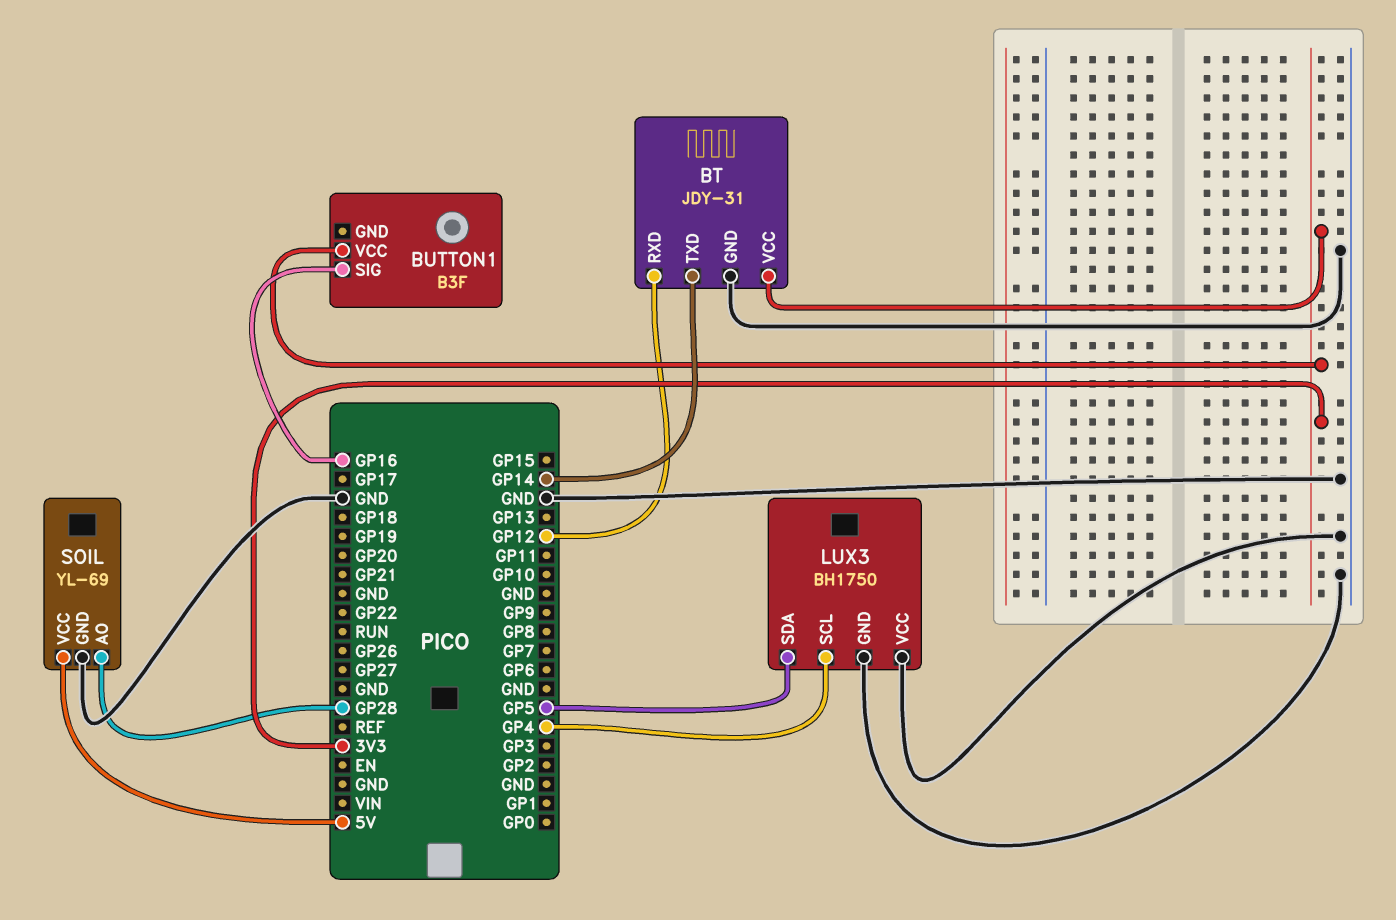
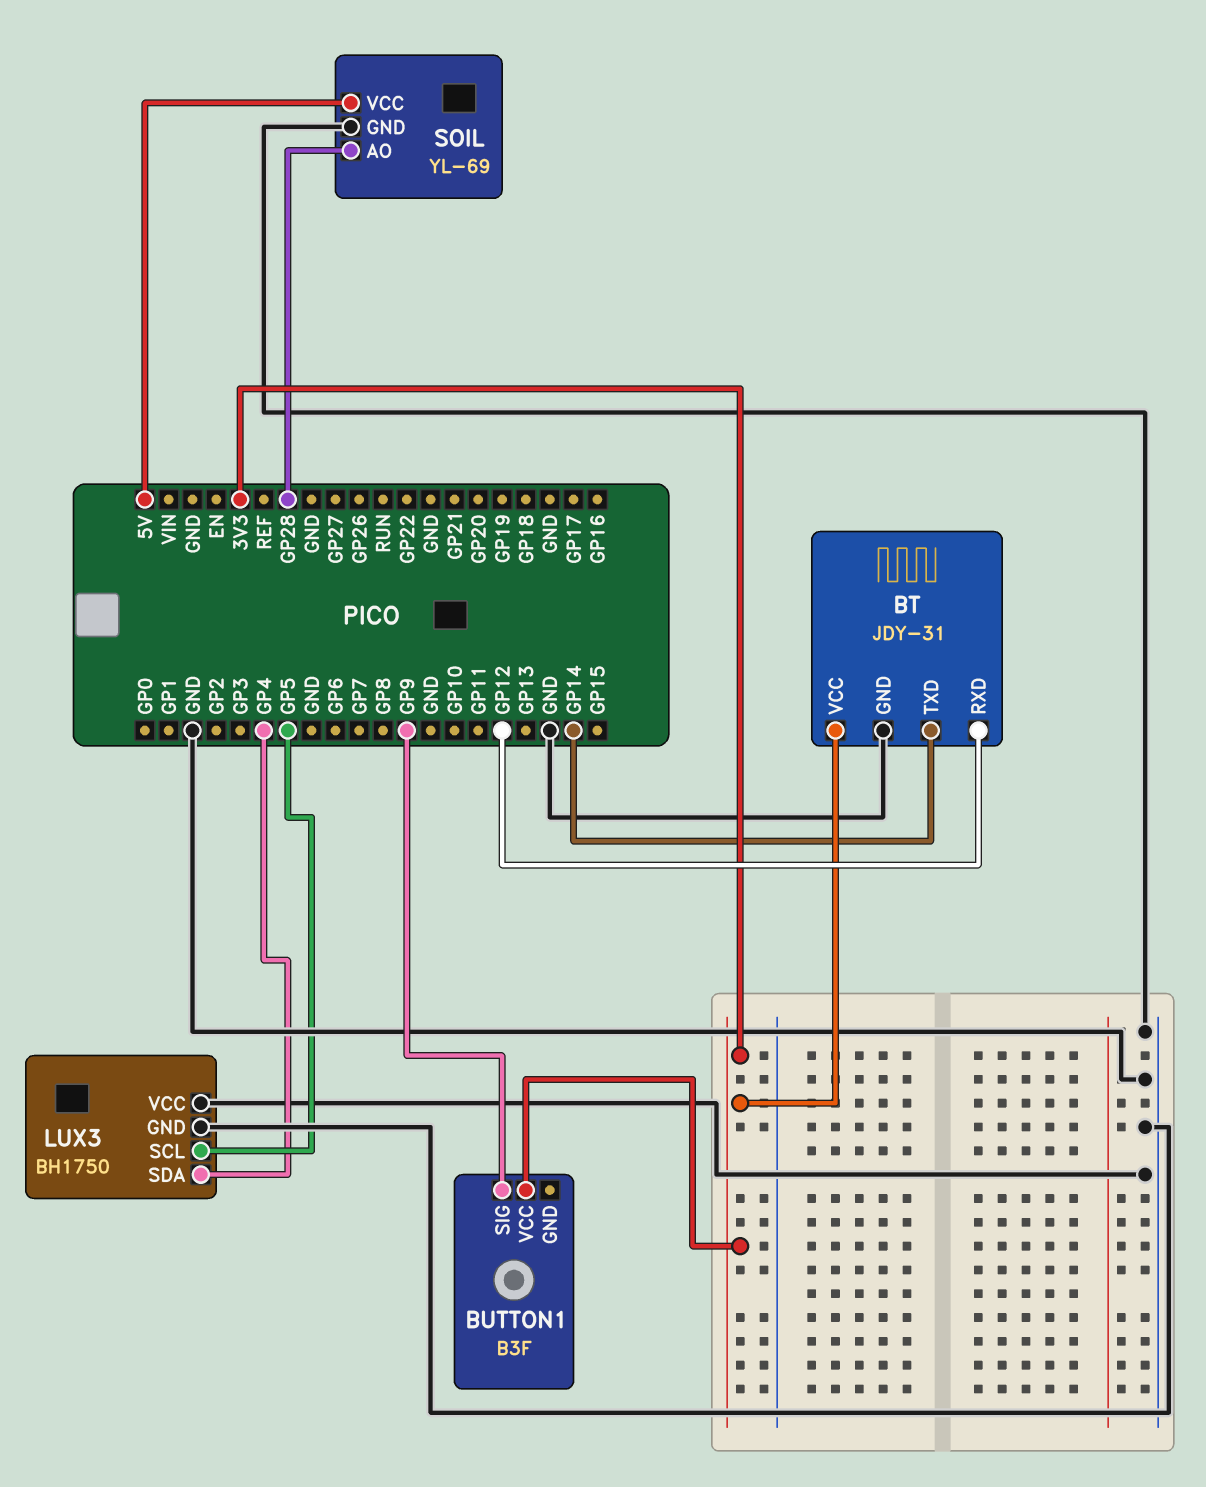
BUTTON1 pin SIG: GP16 -> GP9
LUX3 pin SCL: GP4 -> GP5
LUX3 pin SDA: GP5 -> GP4

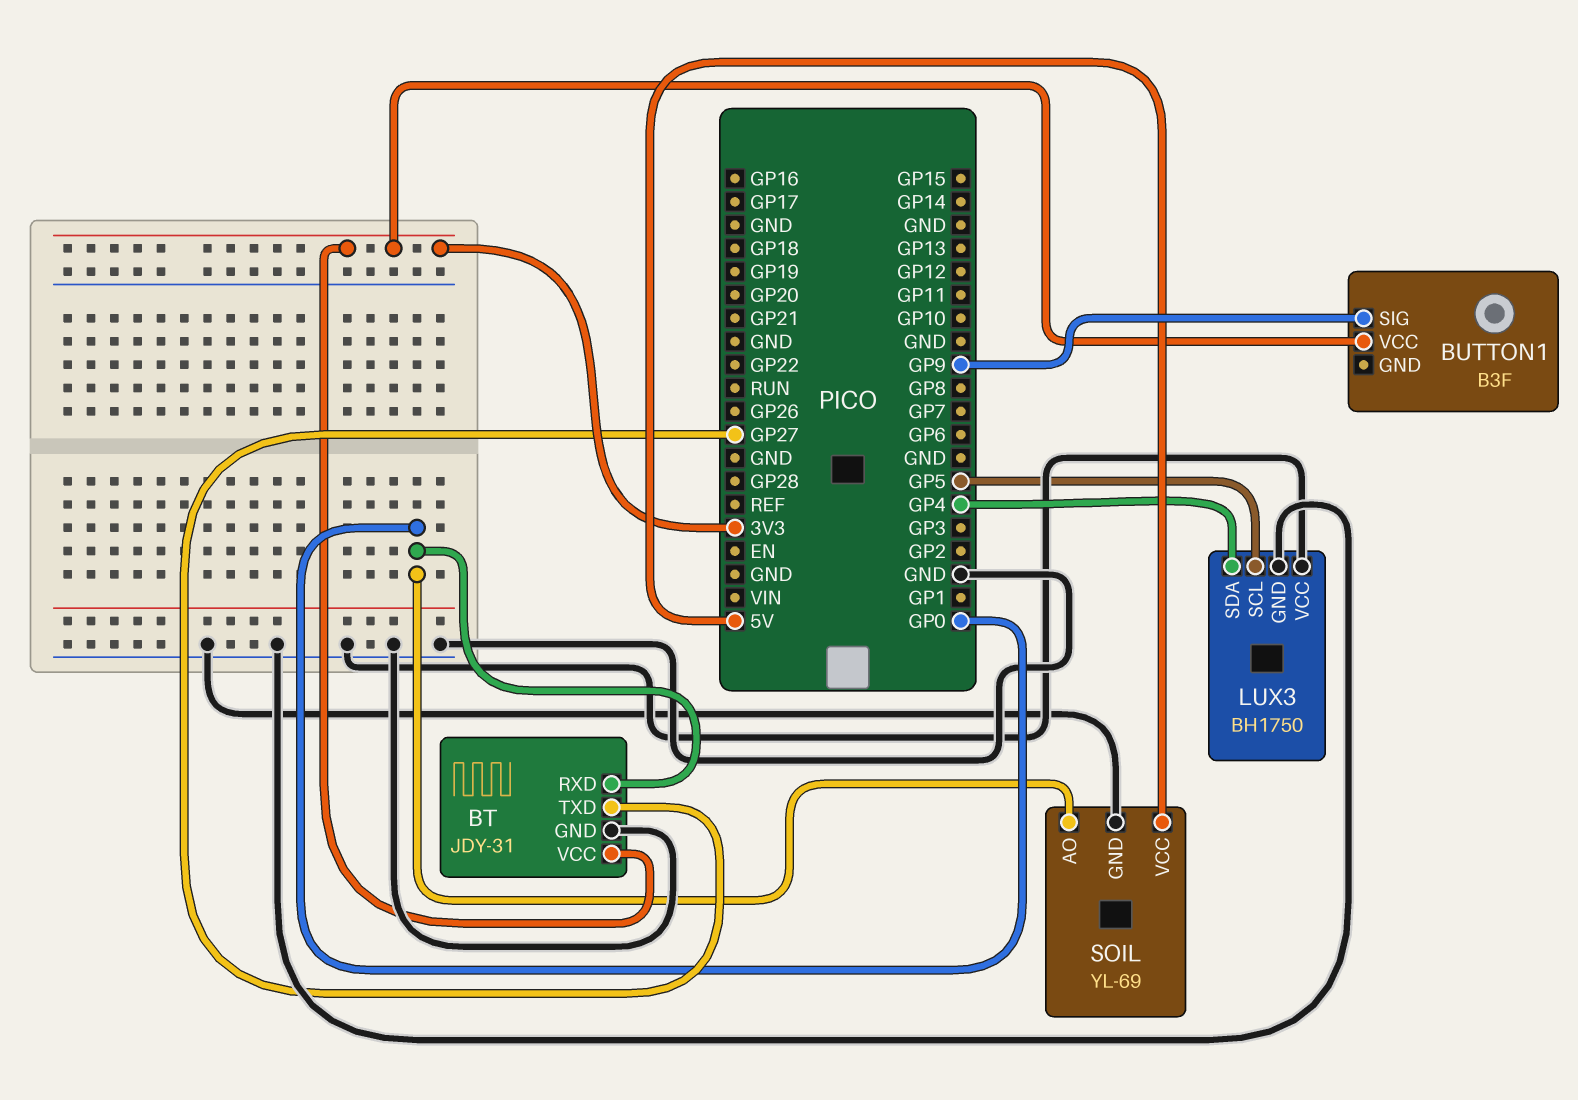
BT pin RXD: GP12 -> GP0
BT pin TXD: GP14 -> GP27
SOIL pin AO: GP28 -> GP0

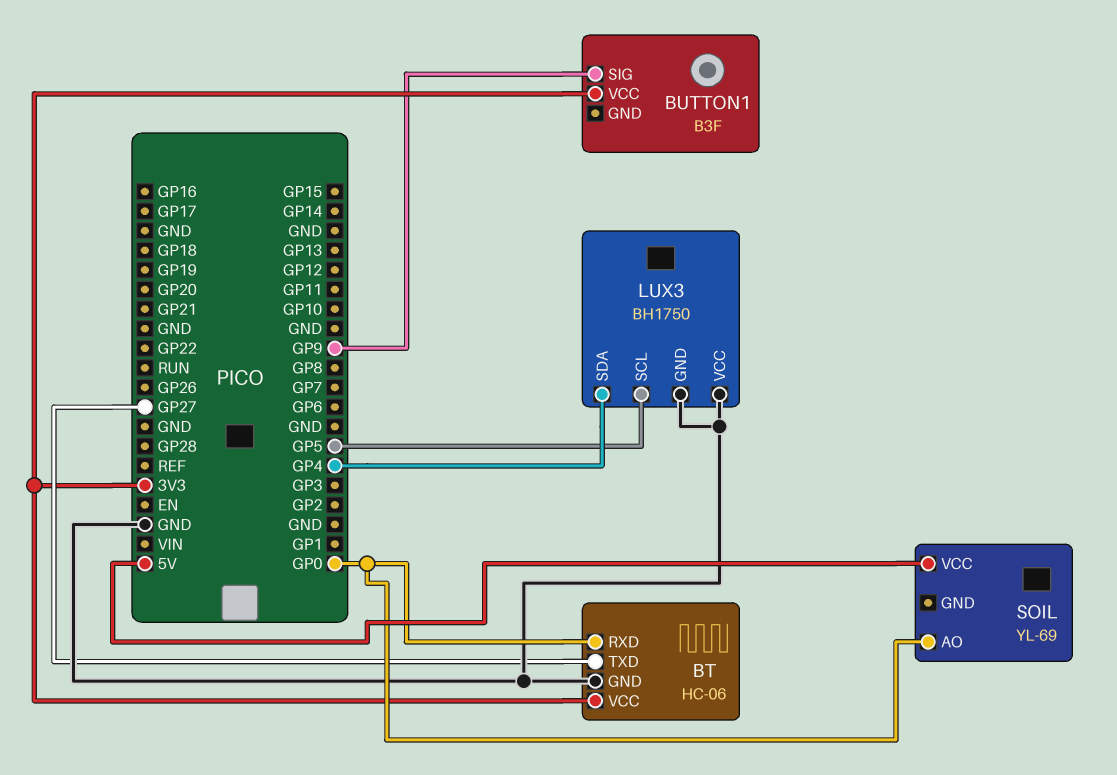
BT: JDY-31 -> HC-06
SOIL pin GND: GND -> none

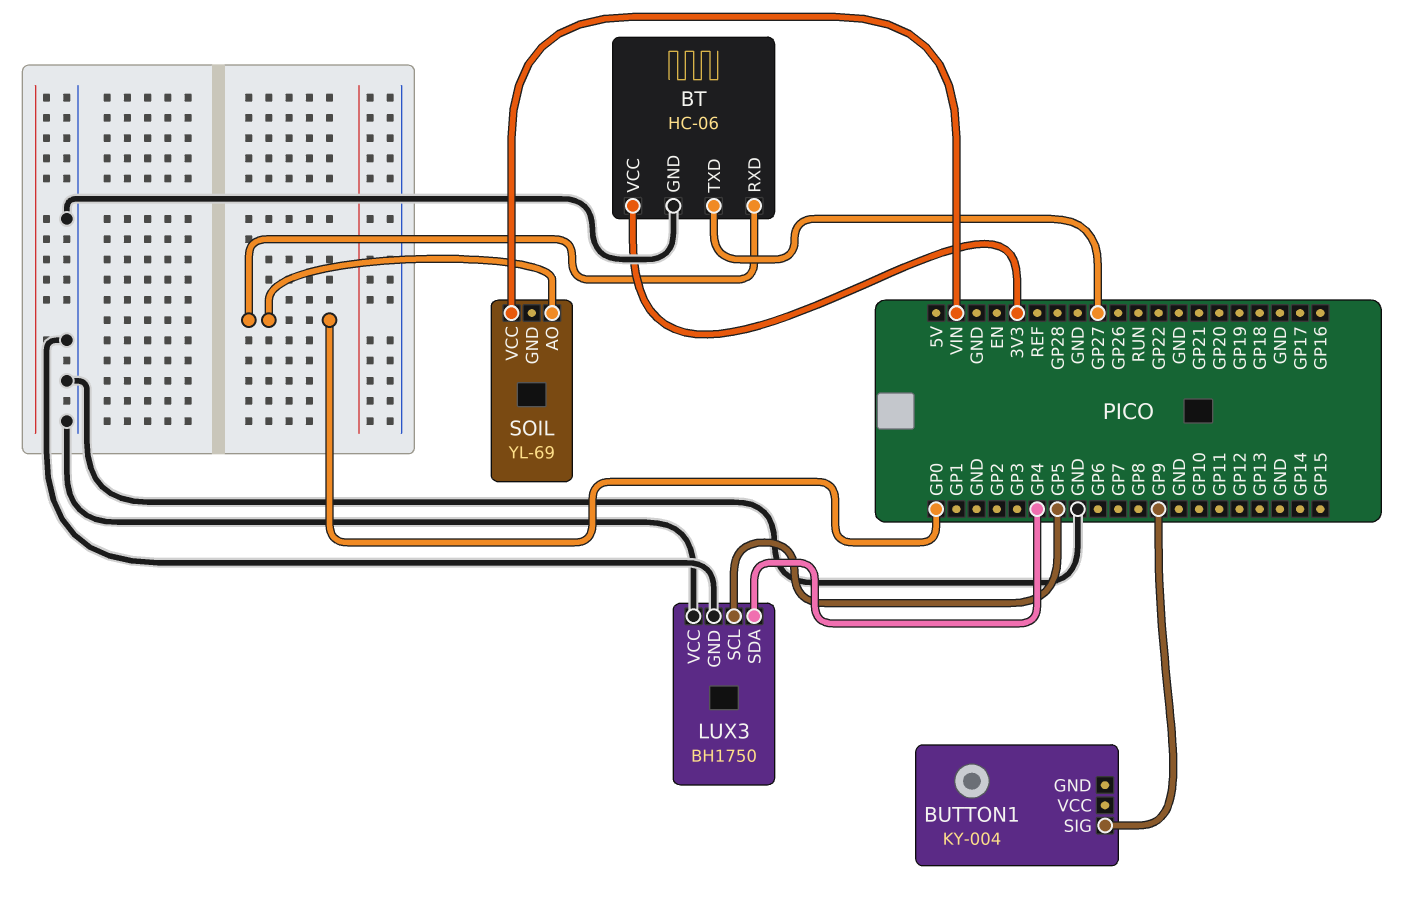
BUTTON1: B3F -> KY-004
BUTTON1 pin VCC: 3V3 -> none
SOIL pin VCC: 5V -> VIN

